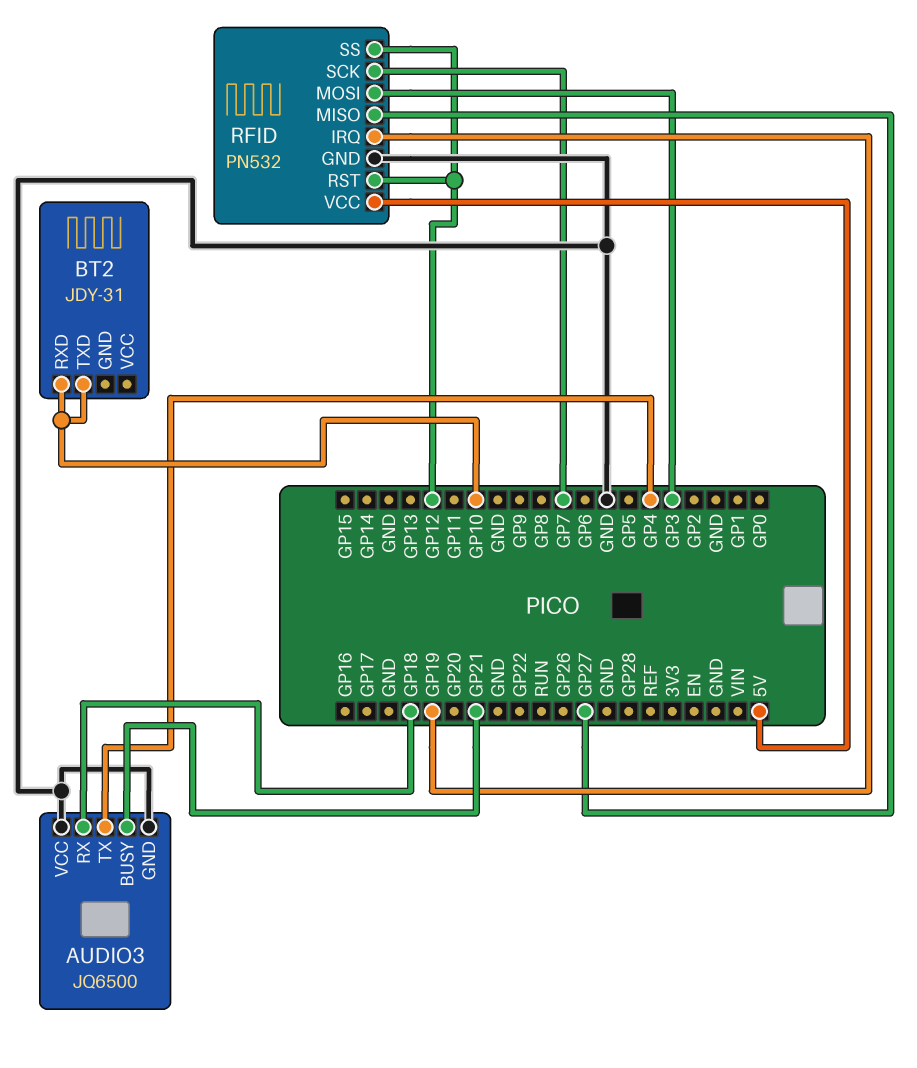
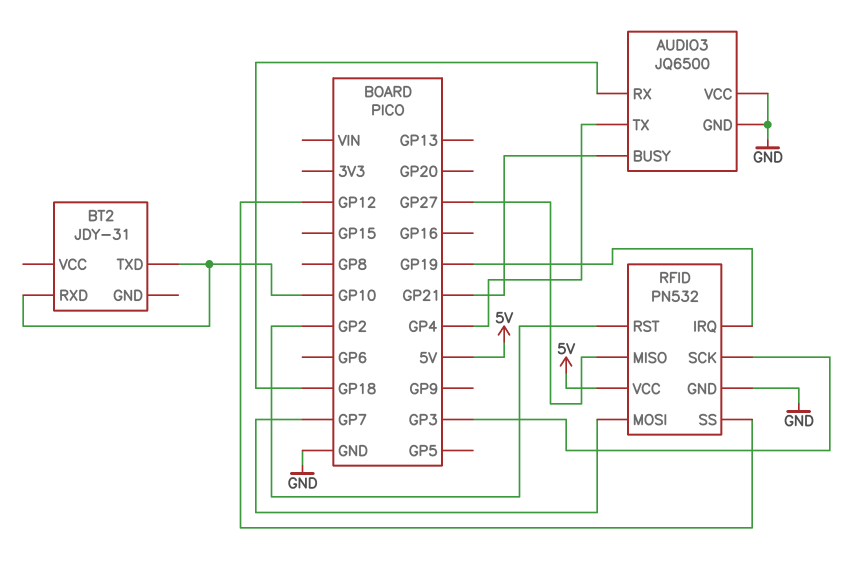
RFID pin MOSI: GP3 -> GP7
RFID pin RST: GP12 -> GP2
RFID pin SCK: GP7 -> GP3

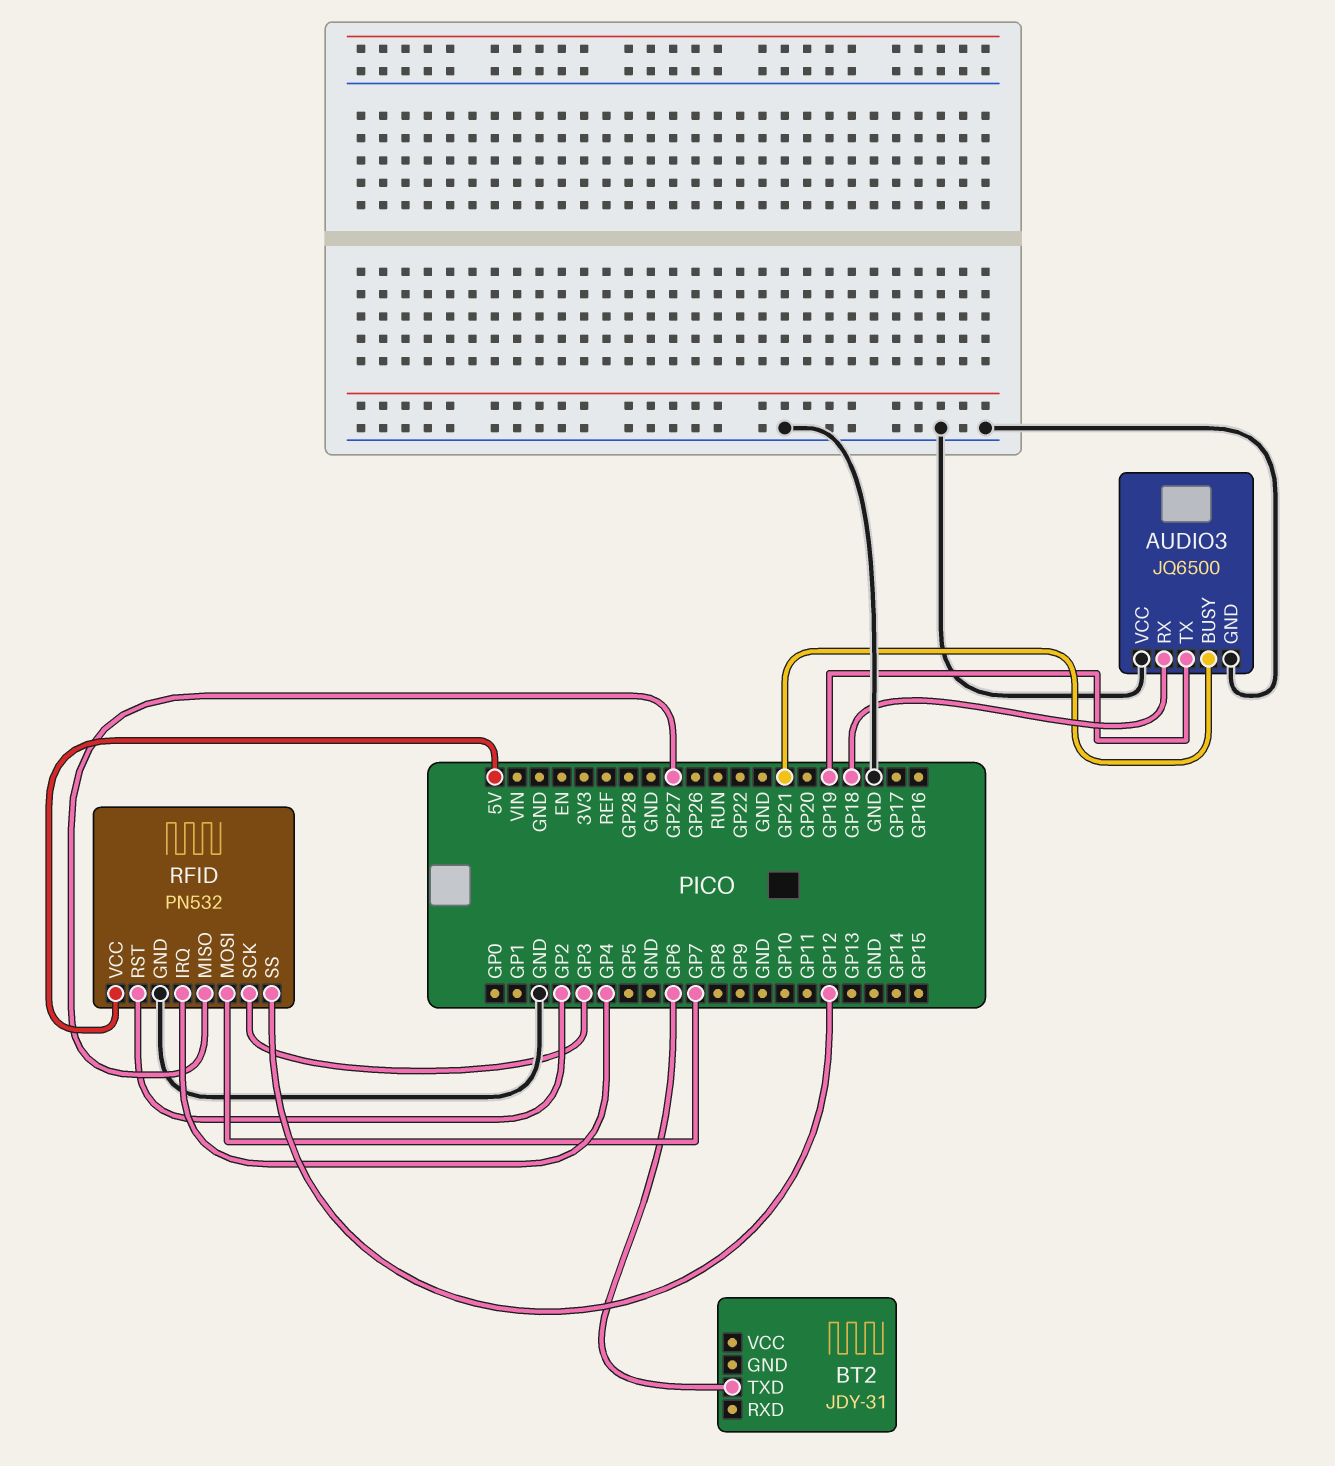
AUDIO3 pin TX: GP4 -> GP19
BT2 pin RXD: GP10 -> none
BT2 pin TXD: GP10 -> GP6
RFID pin IRQ: GP19 -> GP4

